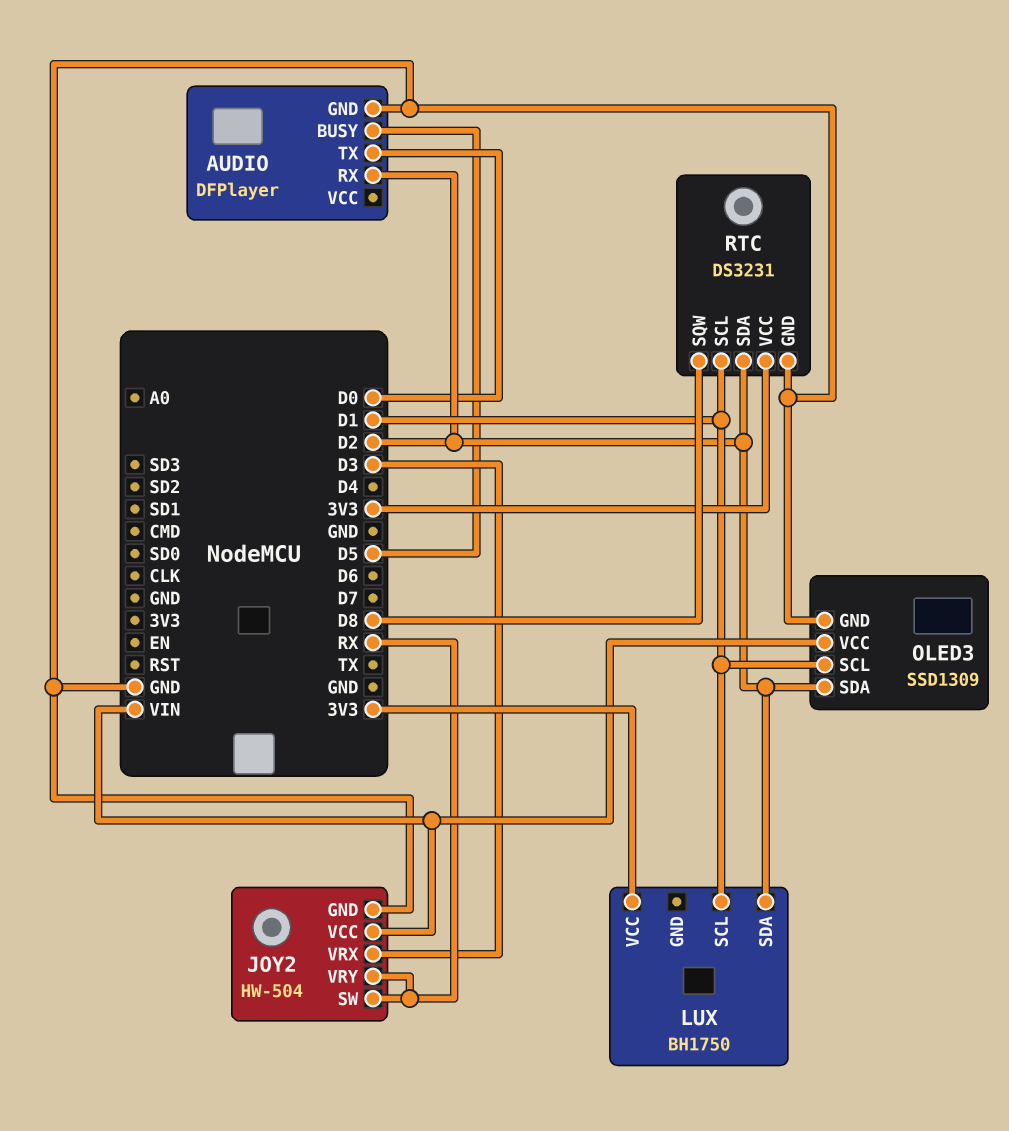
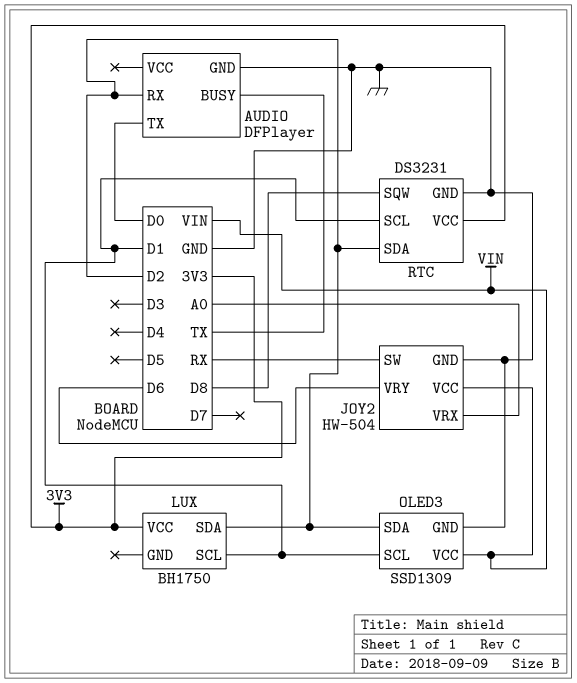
AUDIO pin BUSY: D5 -> TX
JOY2 pin VRX: D3 -> A0
JOY2 pin VRY: RX -> D6

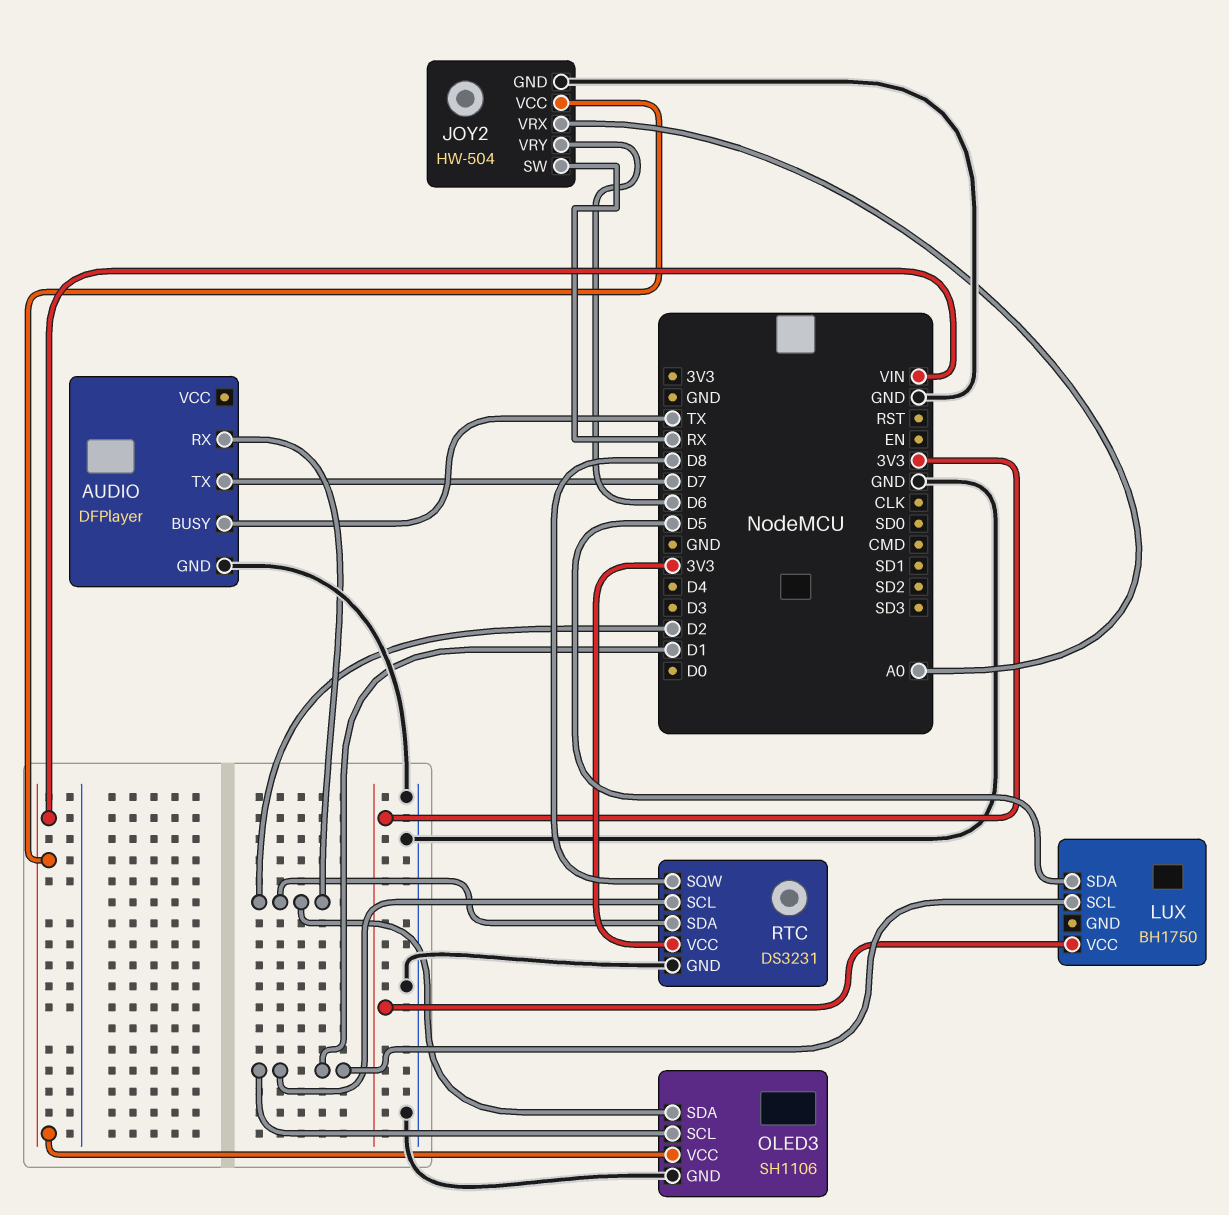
AUDIO pin TX: D0 -> D7
LUX pin SDA: D2 -> D5
OLED3: SSD1309 -> SH1106

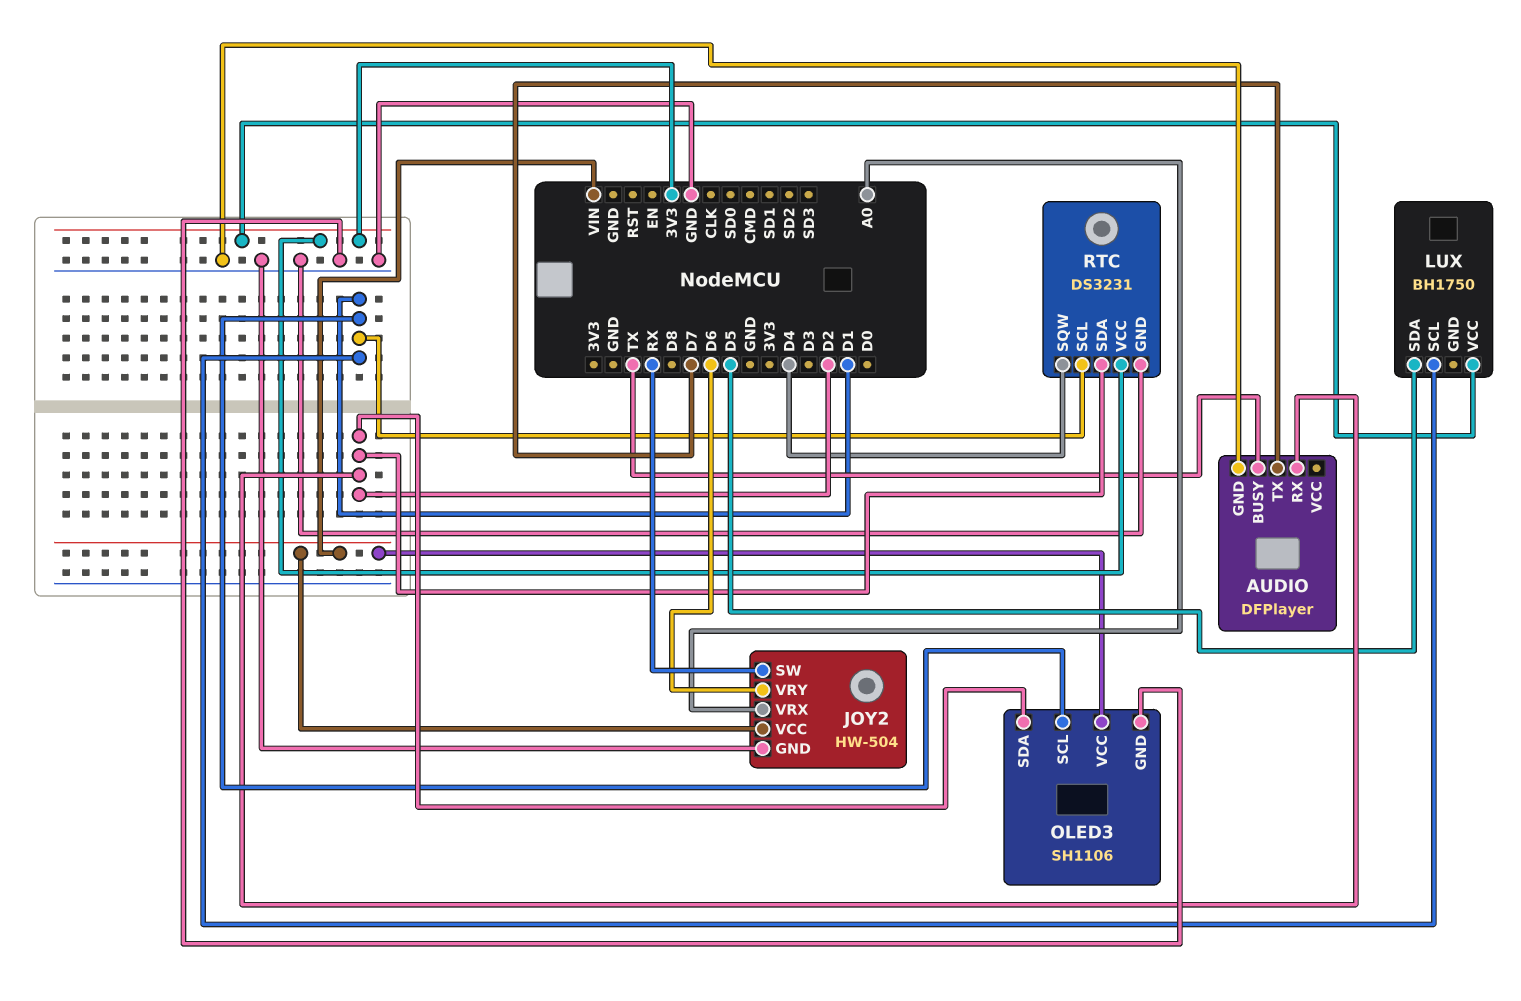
RTC pin SQW: D8 -> D4

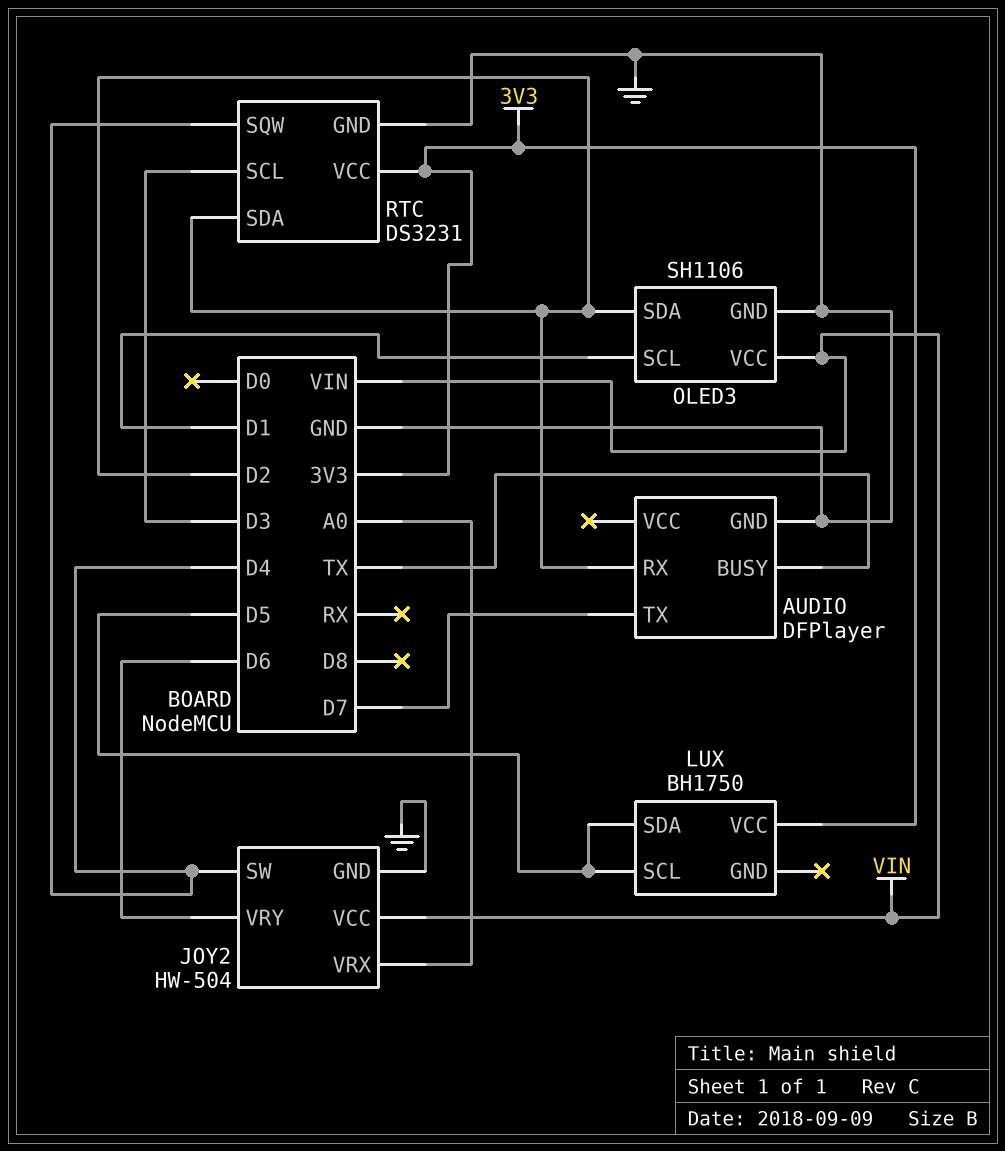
JOY2 pin SW: RX -> D4
LUX pin SCL: D1 -> D5
RTC pin SCL: D1 -> D3

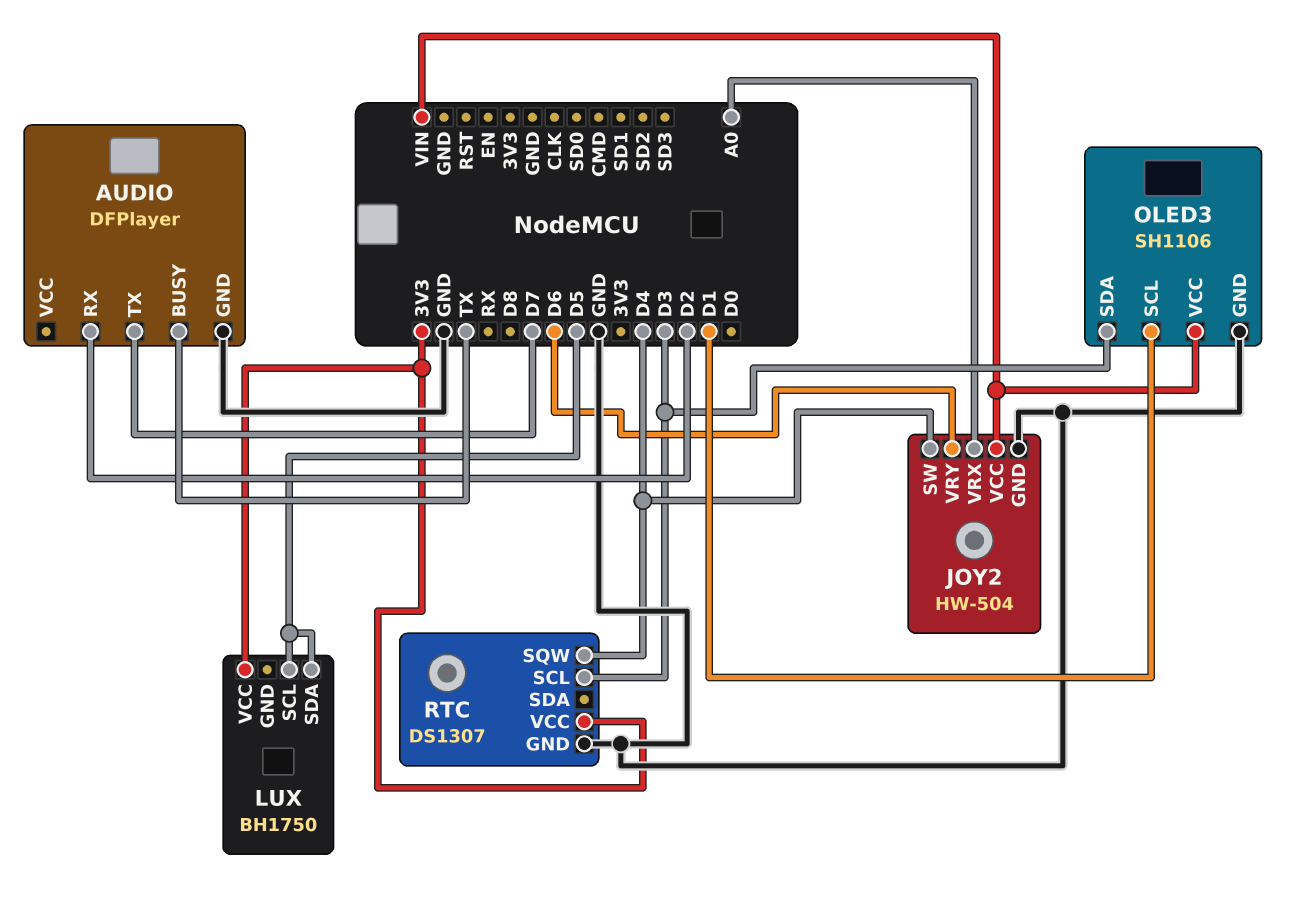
OLED3 pin SDA: D2 -> D3
RTC: DS3231 -> DS1307
RTC pin SDA: D2 -> none

